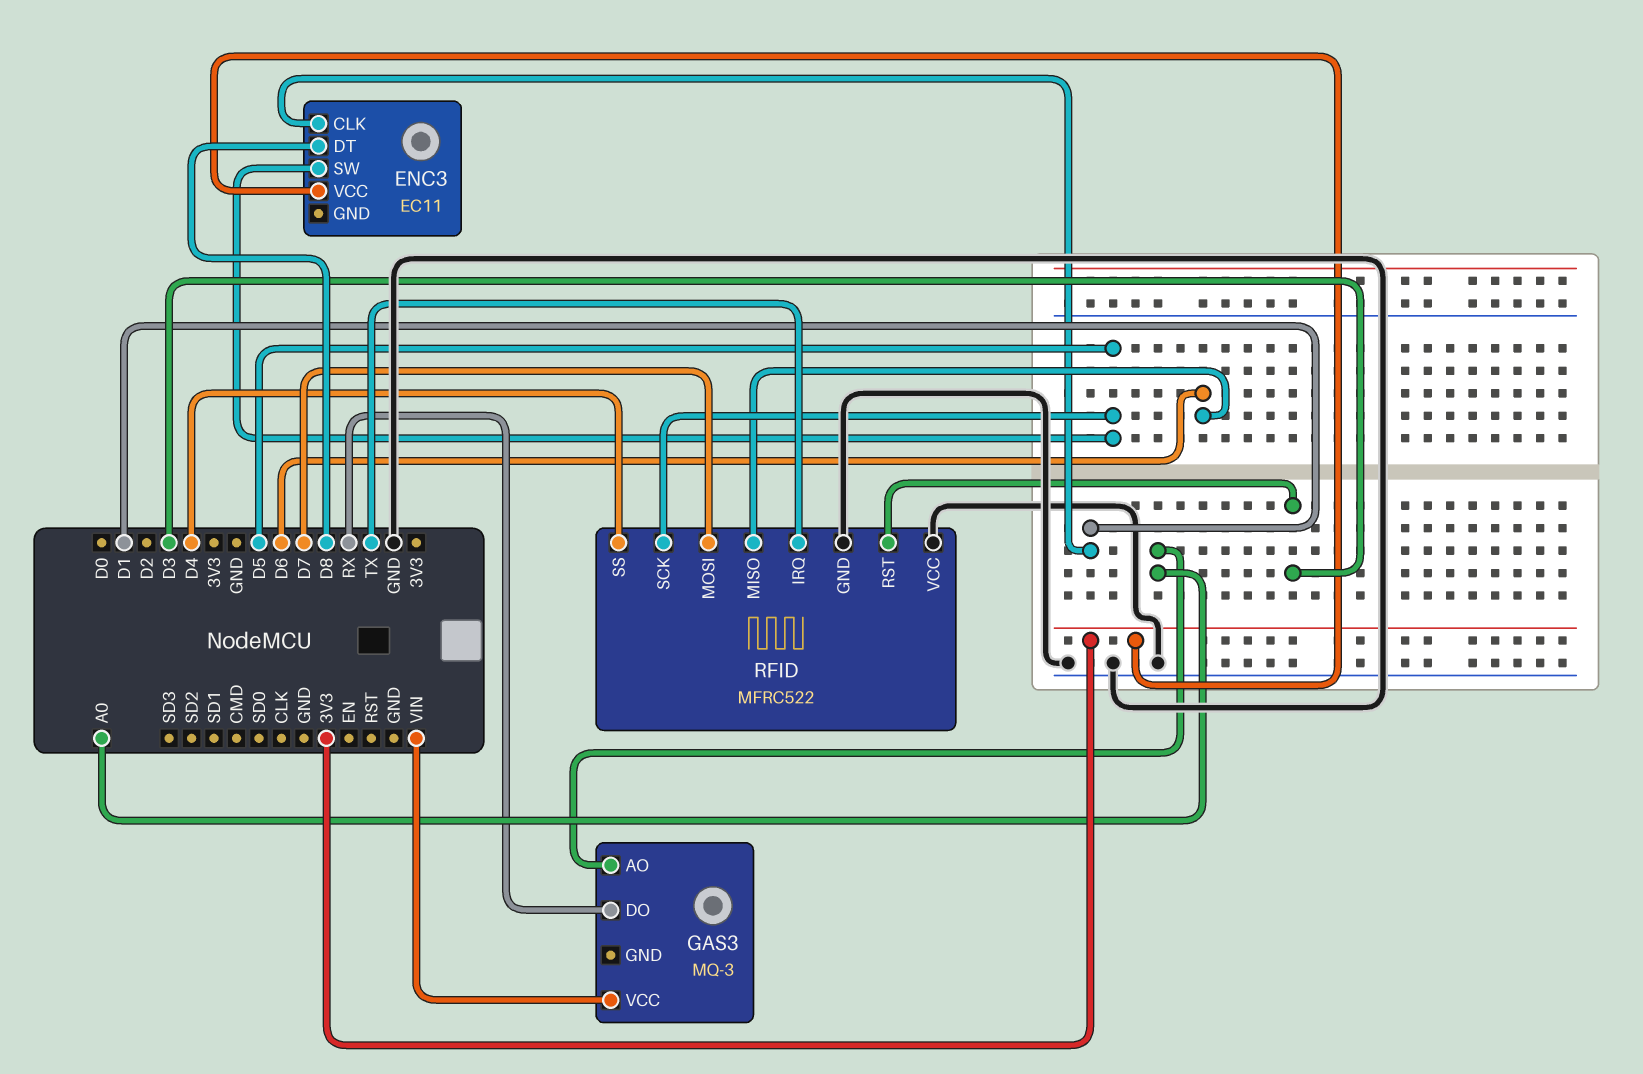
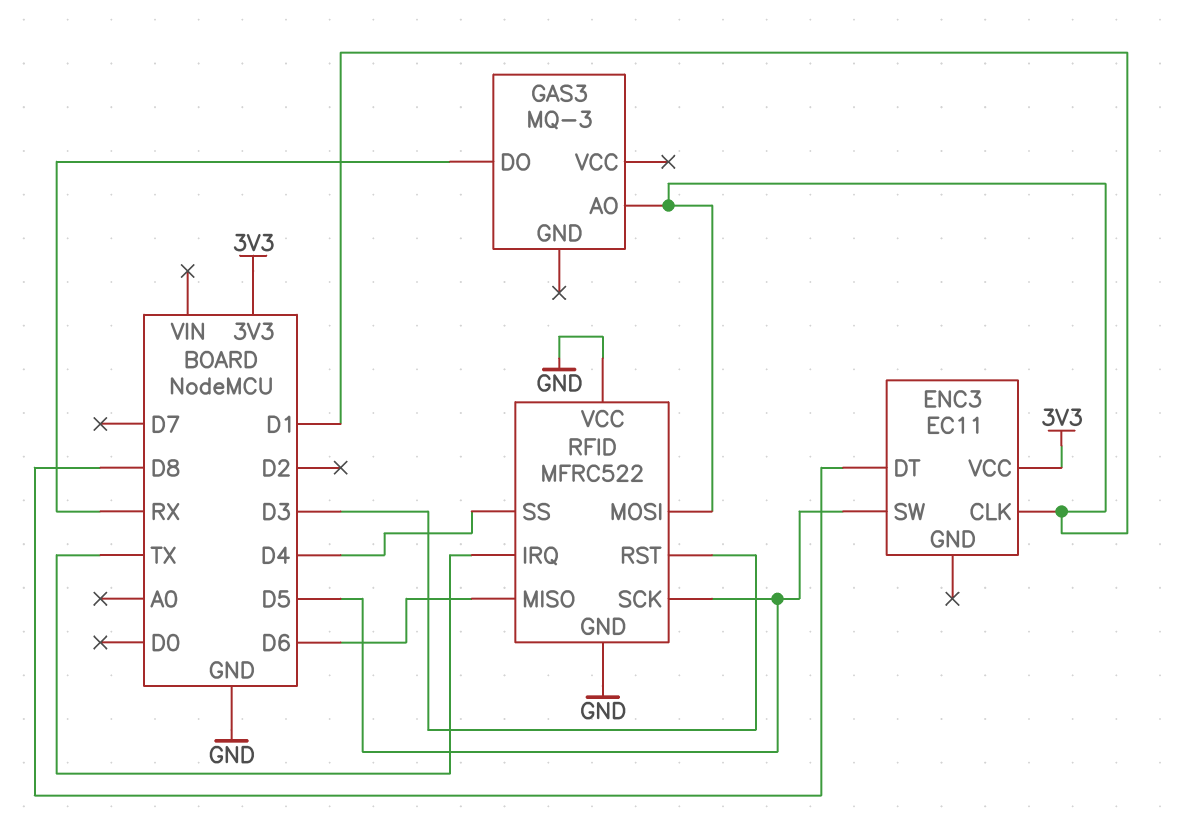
GAS3 pin AO: A0 -> D1
GAS3 pin VCC: VIN -> none
RFID pin MOSI: D7 -> D1

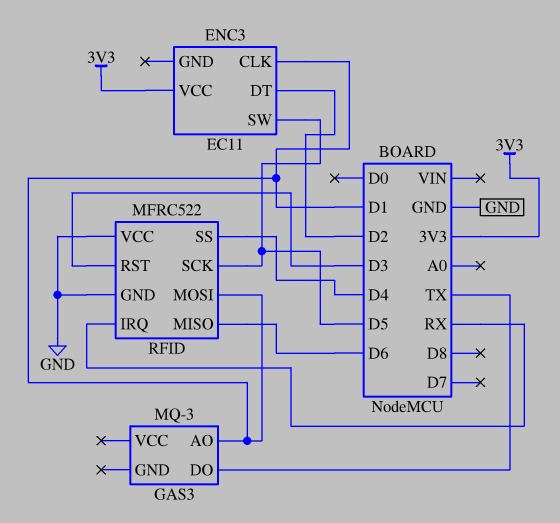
ENC3 pin DT: D8 -> D2
GAS3 pin DO: RX -> TX
RFID pin IRQ: TX -> RX

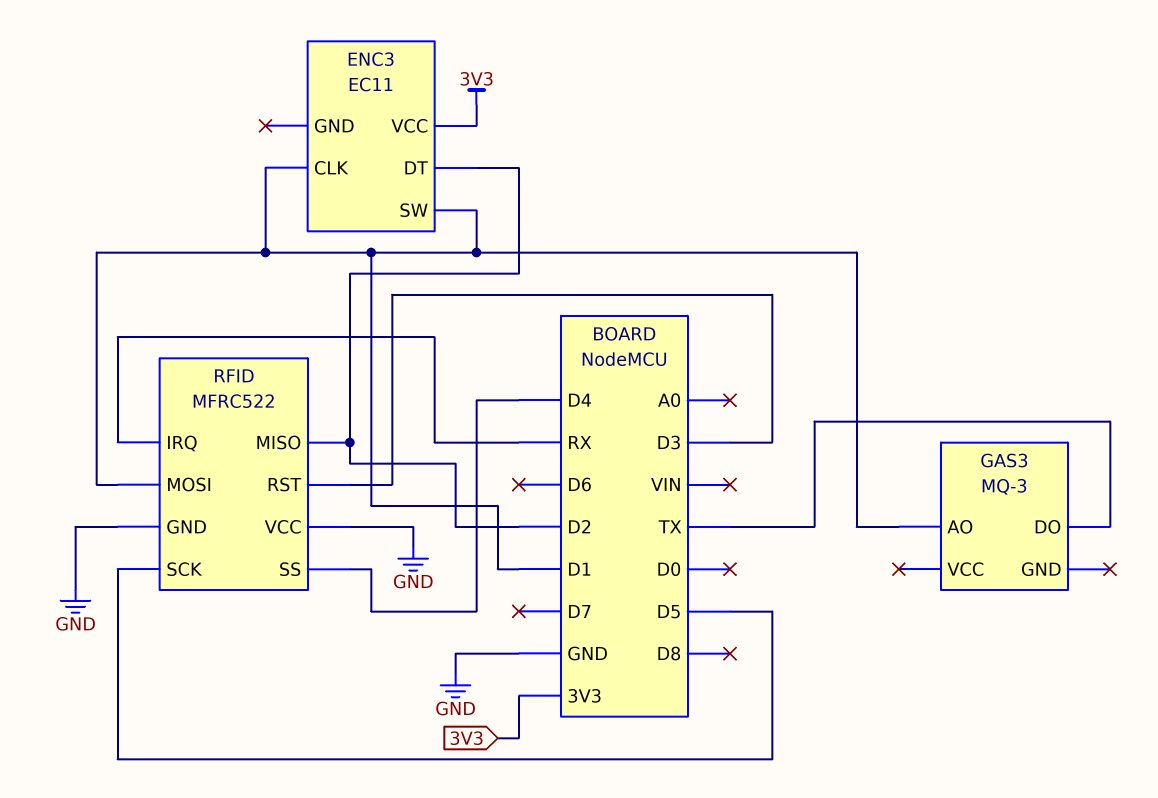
ENC3 pin SW: D5 -> D1
RFID pin MISO: D6 -> D2

